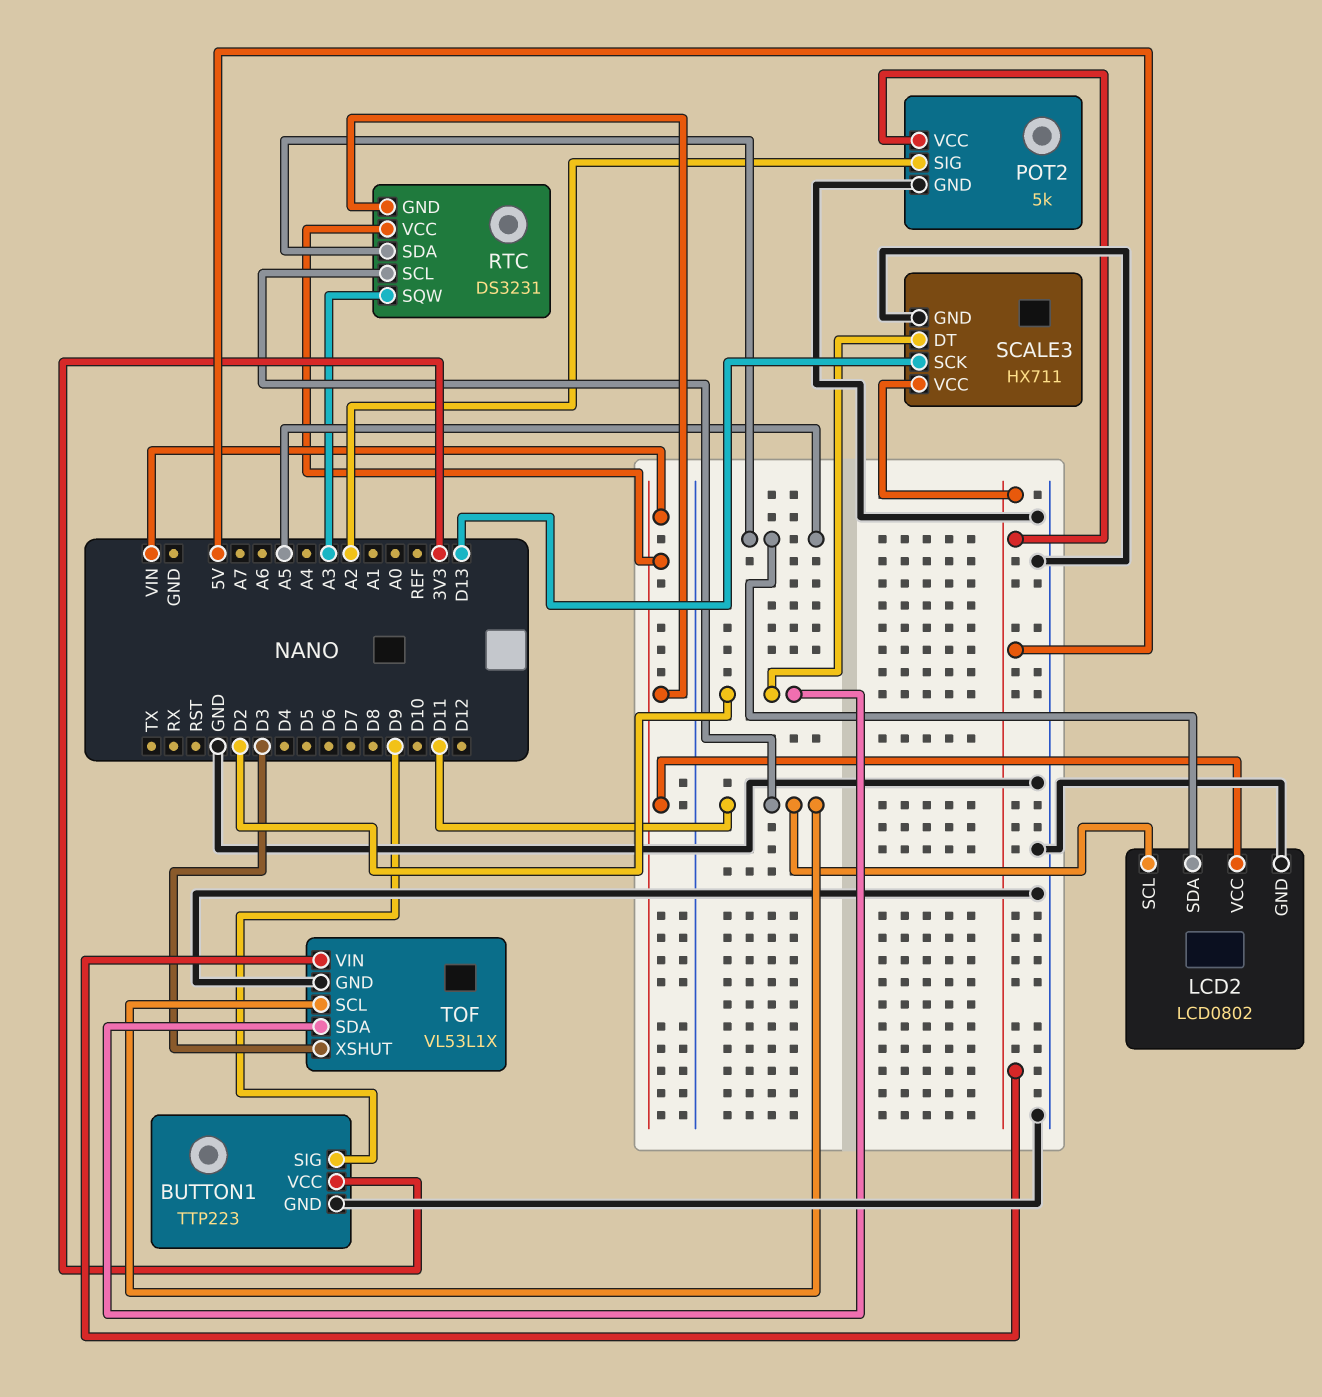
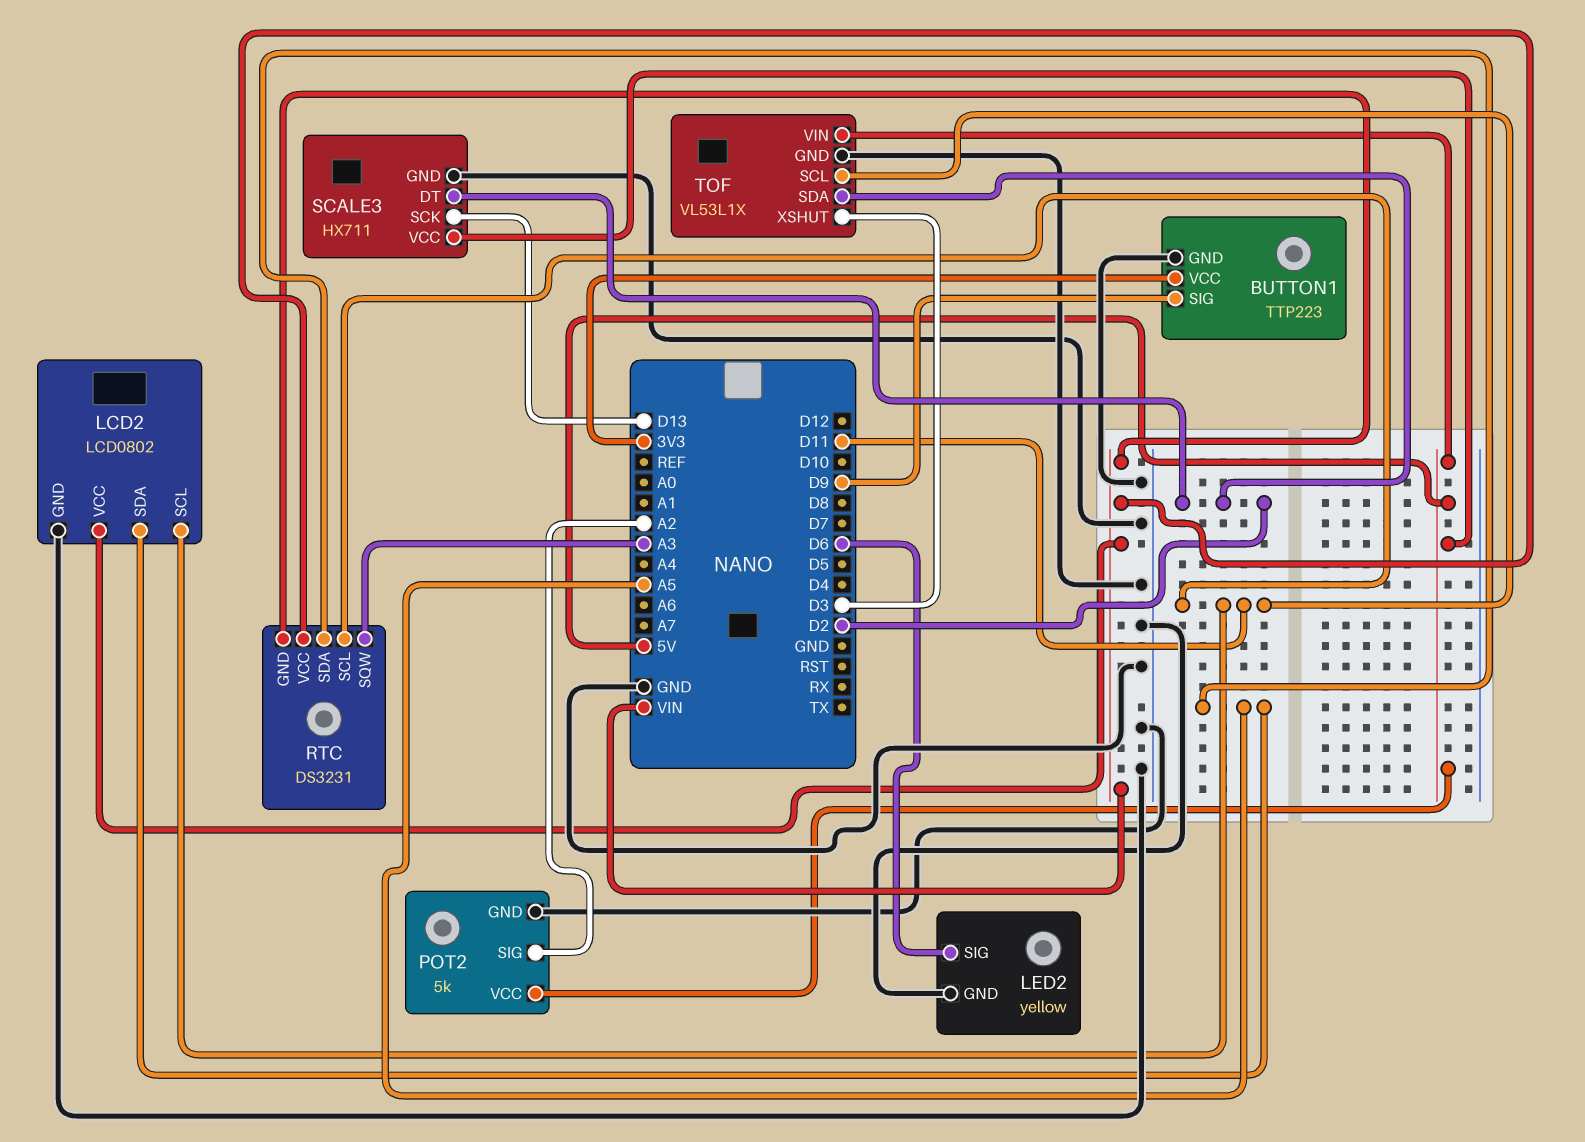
LED2: none -> yellow
LED2 pin GND: none -> GND
LED2 pin SIG: none -> D6

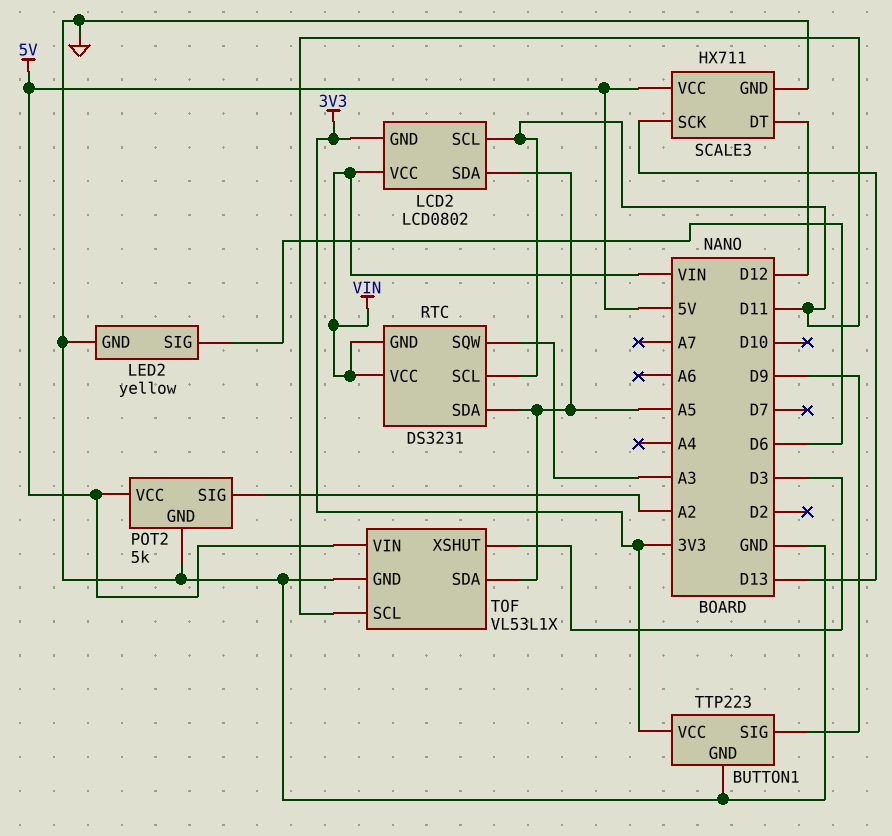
LCD2 pin GND: GND -> 3V3
SCALE3 pin DT: D2 -> D12
TOF pin SDA: D2 -> A5

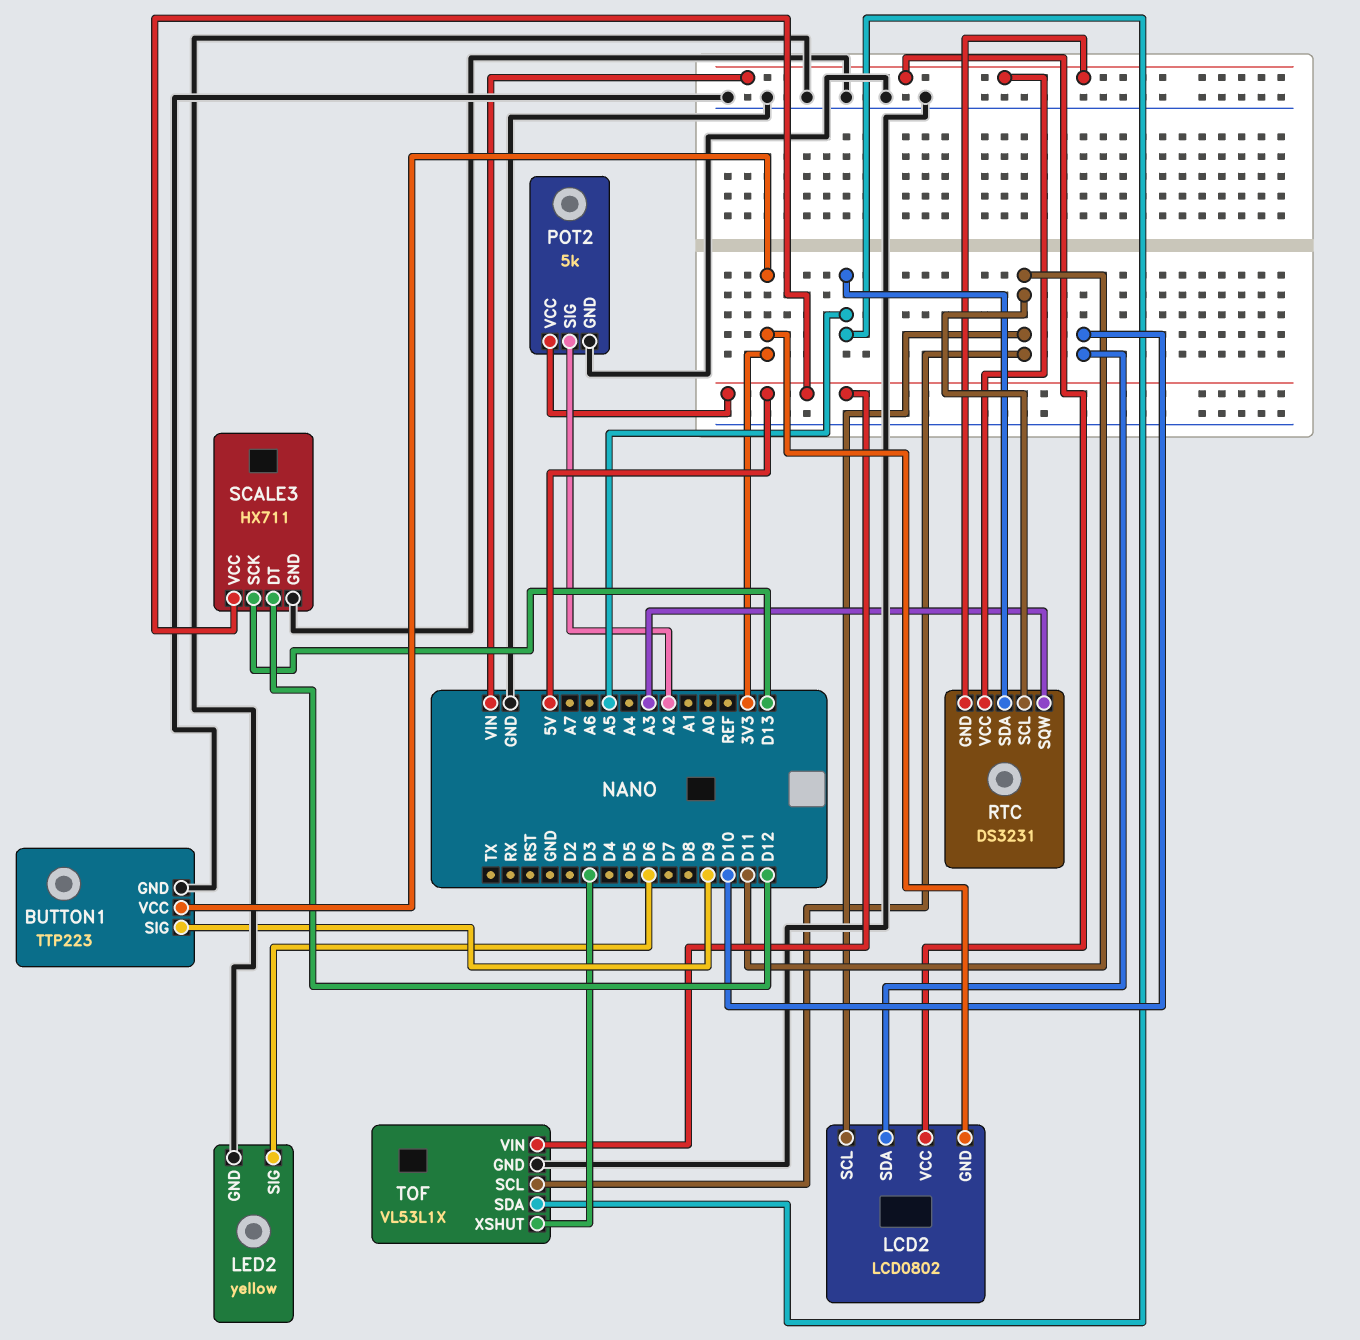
LCD2 pin SDA: A5 -> D10

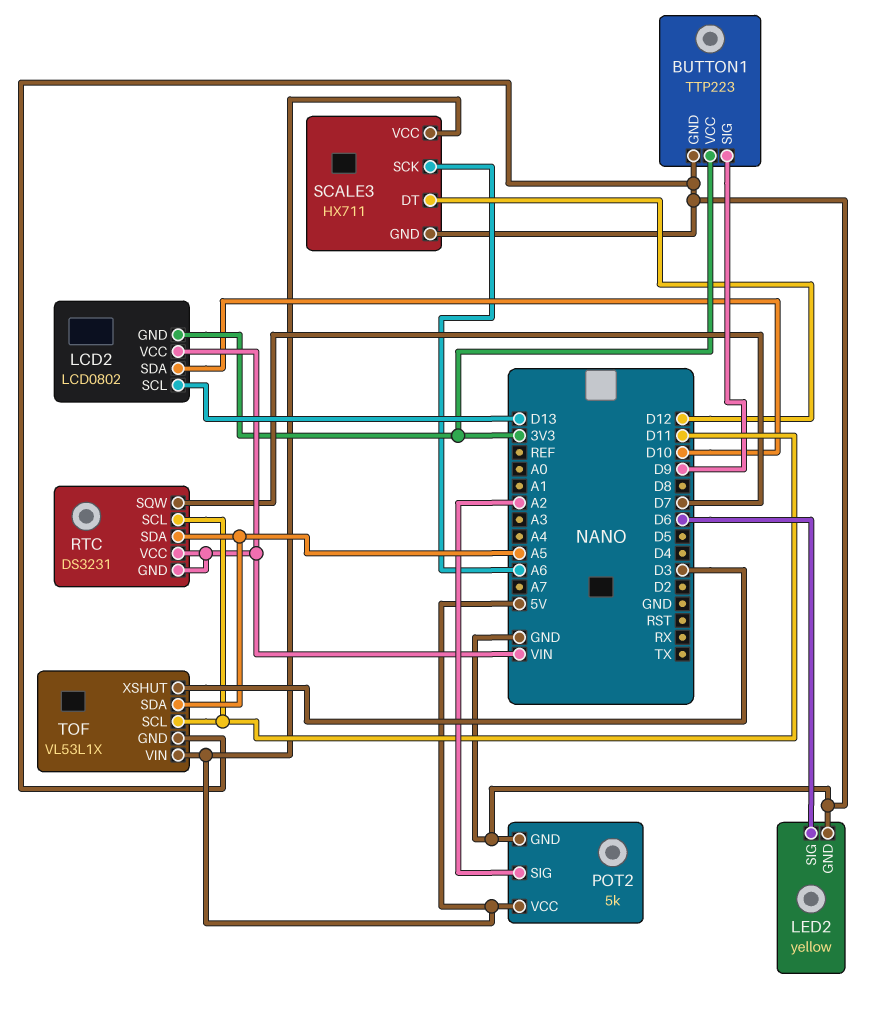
LCD2 pin SCL: D11 -> D13
RTC pin SQW: A3 -> D7
SCALE3 pin SCK: D13 -> A6

